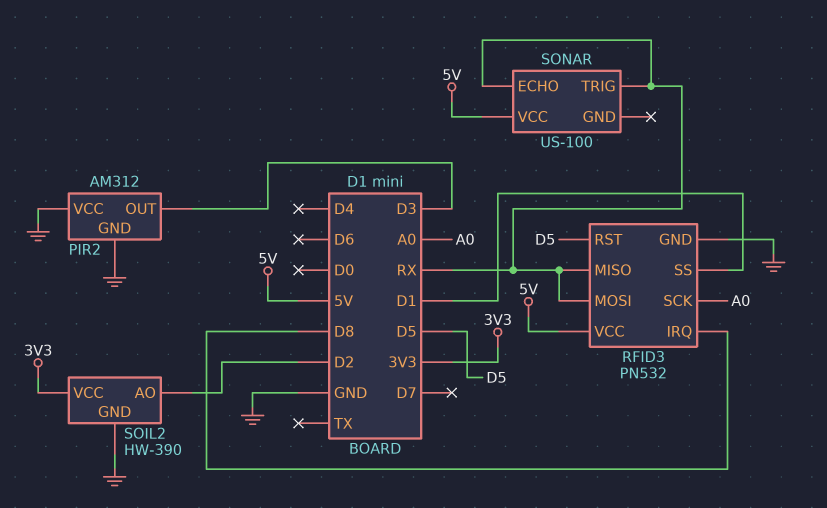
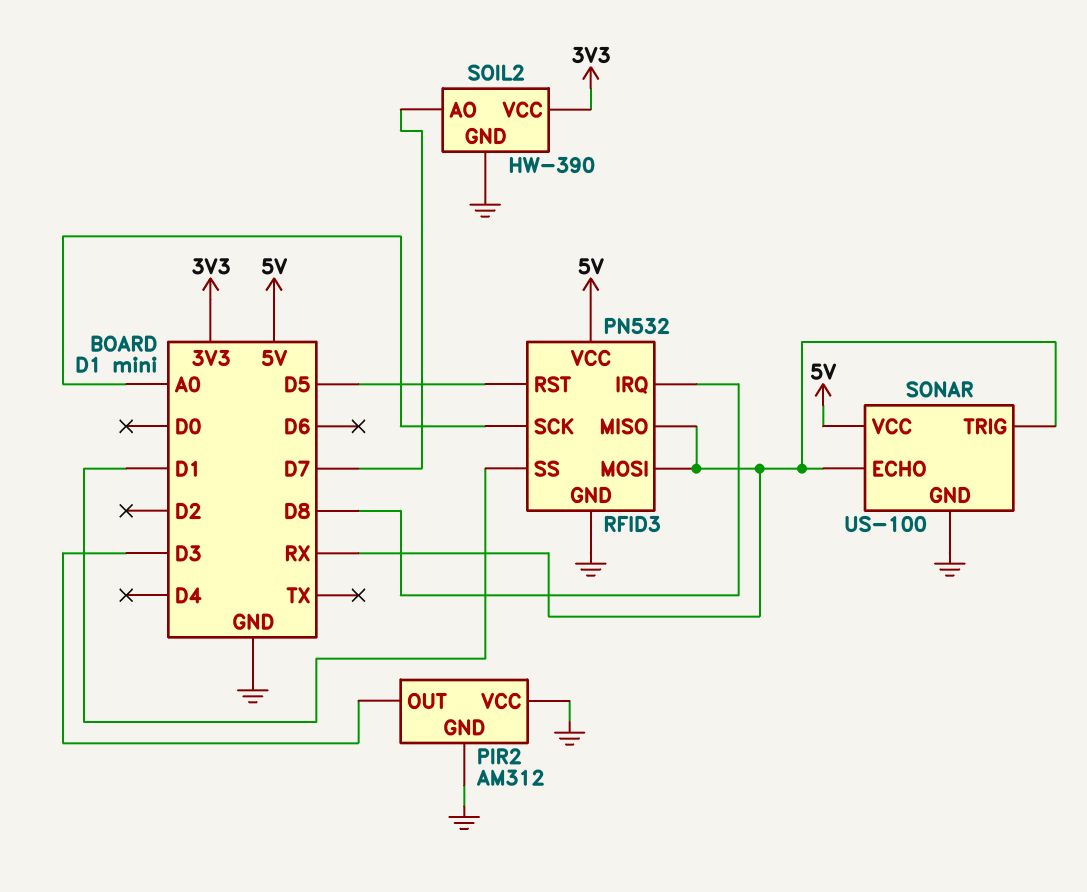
SOIL2 pin AO: D2 -> D7
SONAR pin GND: none -> GND

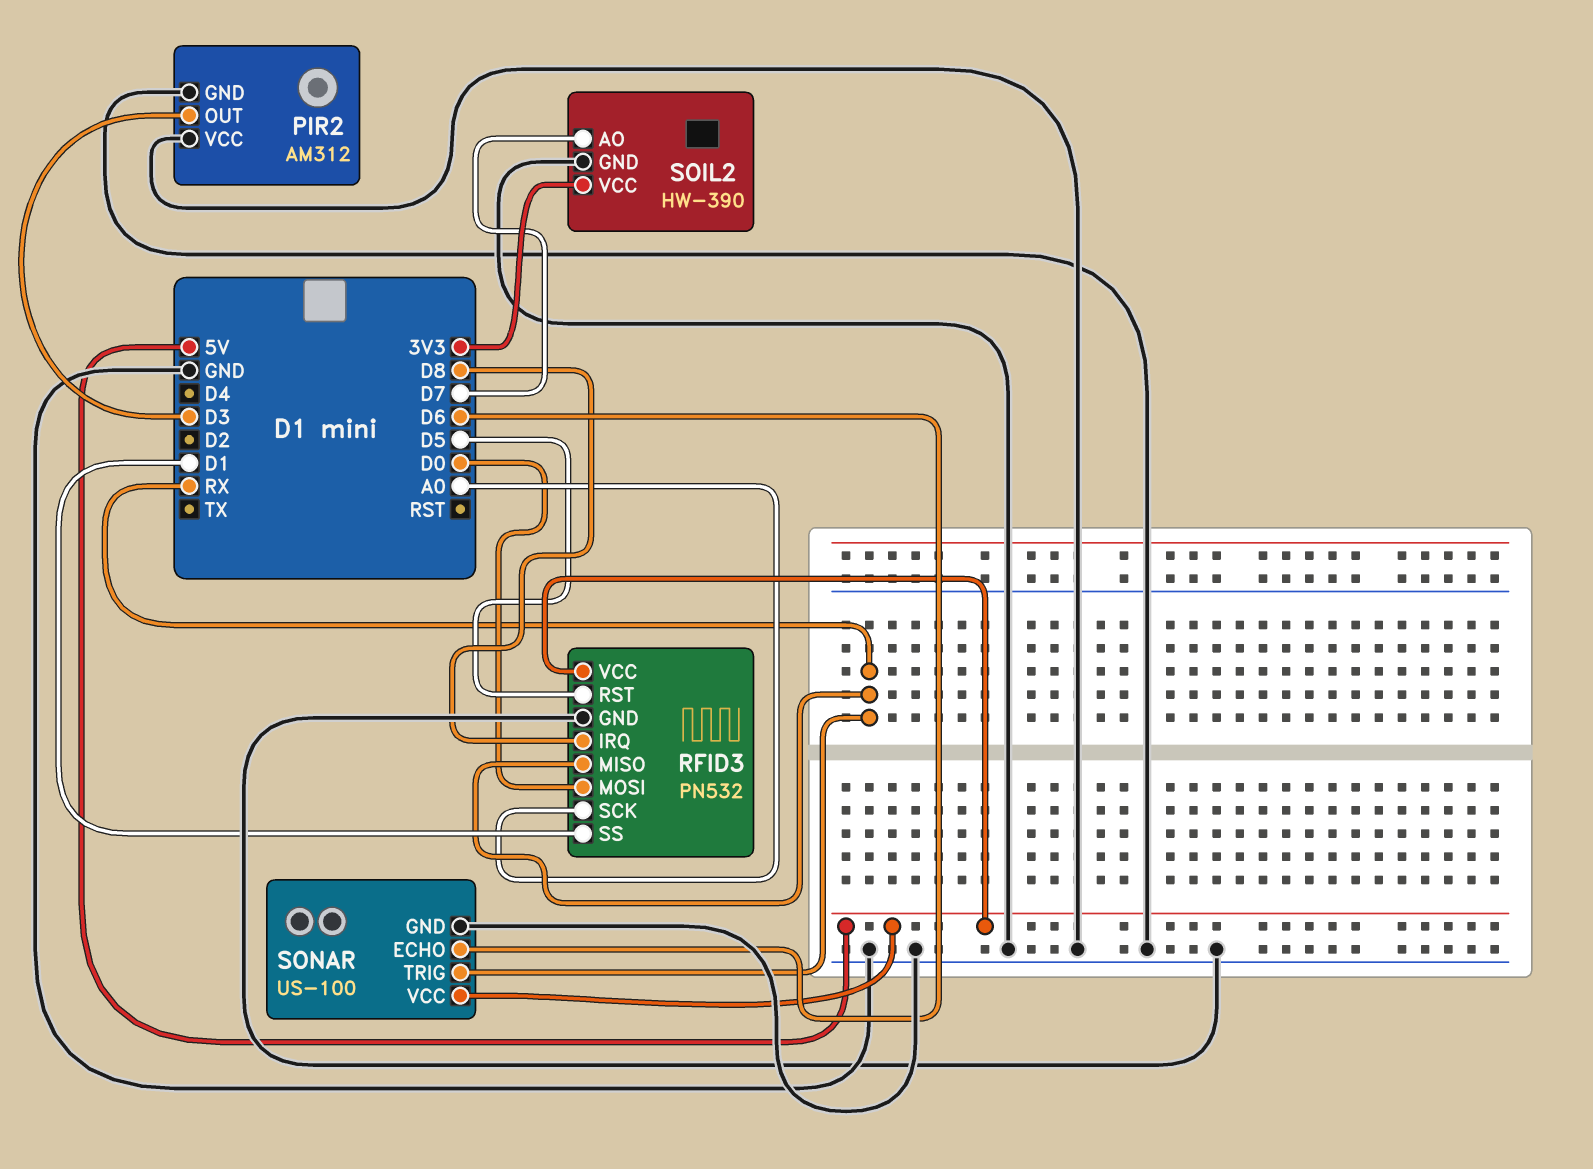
RFID3 pin MOSI: RX -> D0
SONAR pin ECHO: RX -> D6

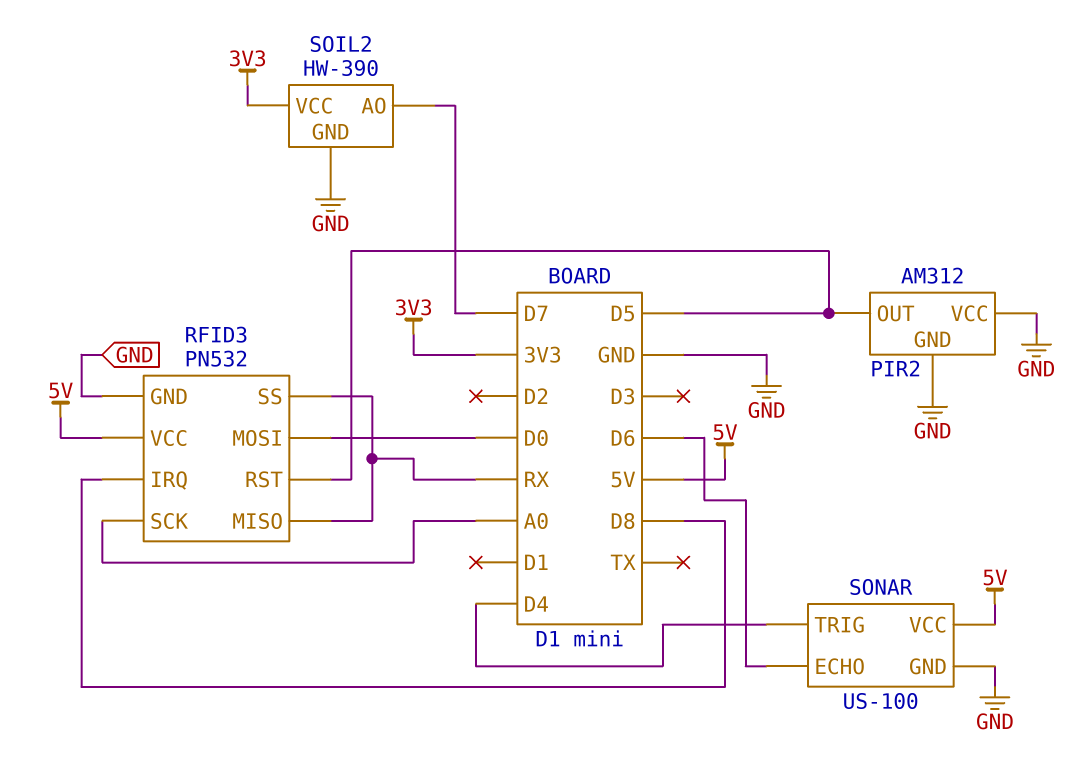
PIR2 pin OUT: D3 -> D5
RFID3 pin SS: D1 -> RX
SONAR pin TRIG: RX -> D4

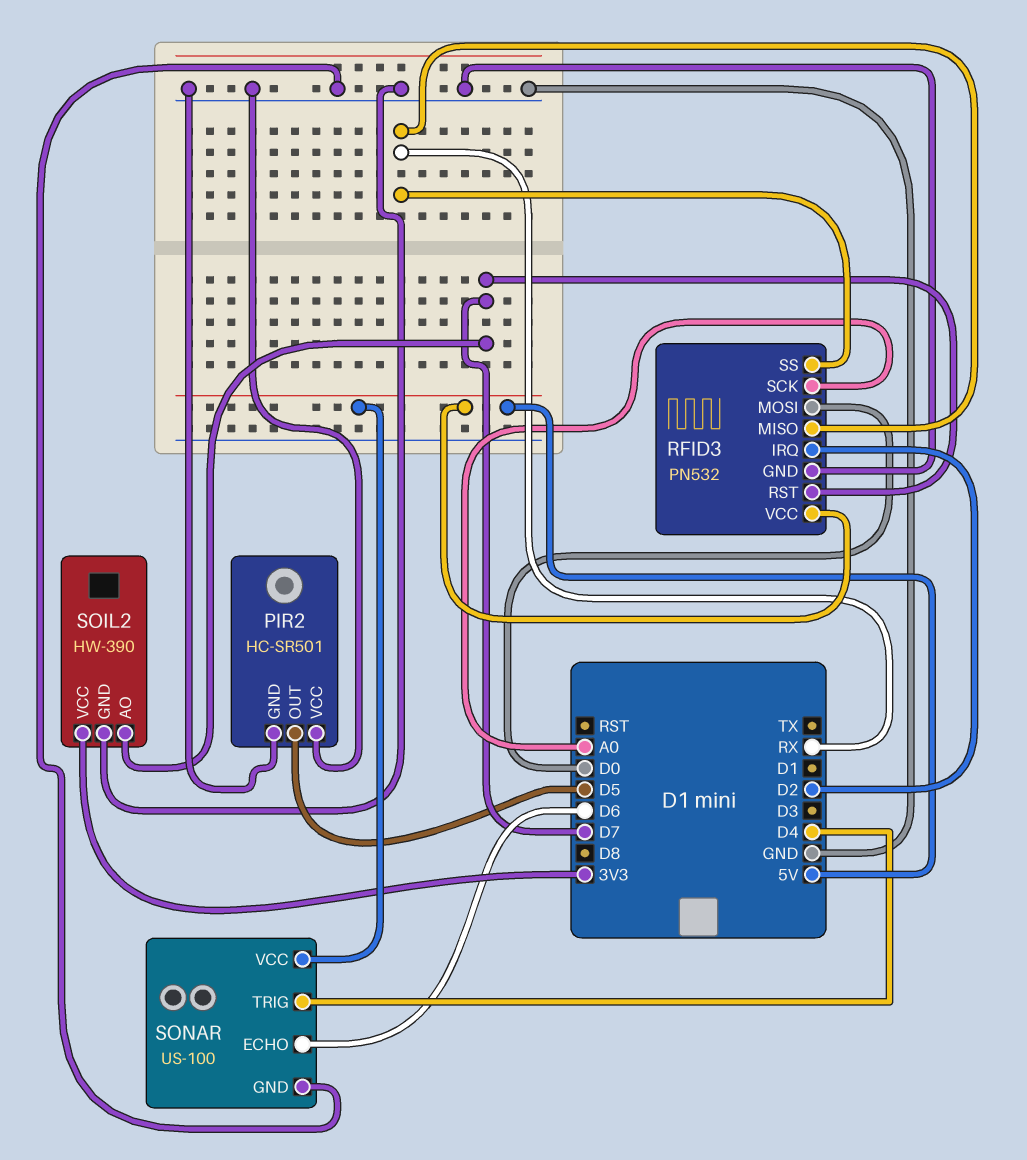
PIR2: AM312 -> HC-SR501
RFID3 pin IRQ: D8 -> D2
RFID3 pin RST: D5 -> D7

